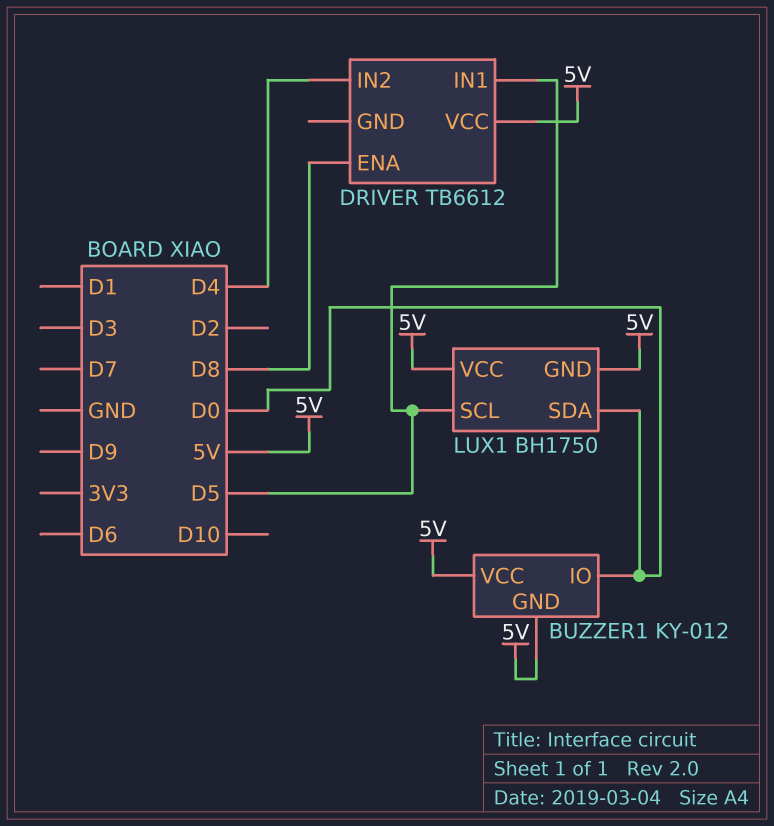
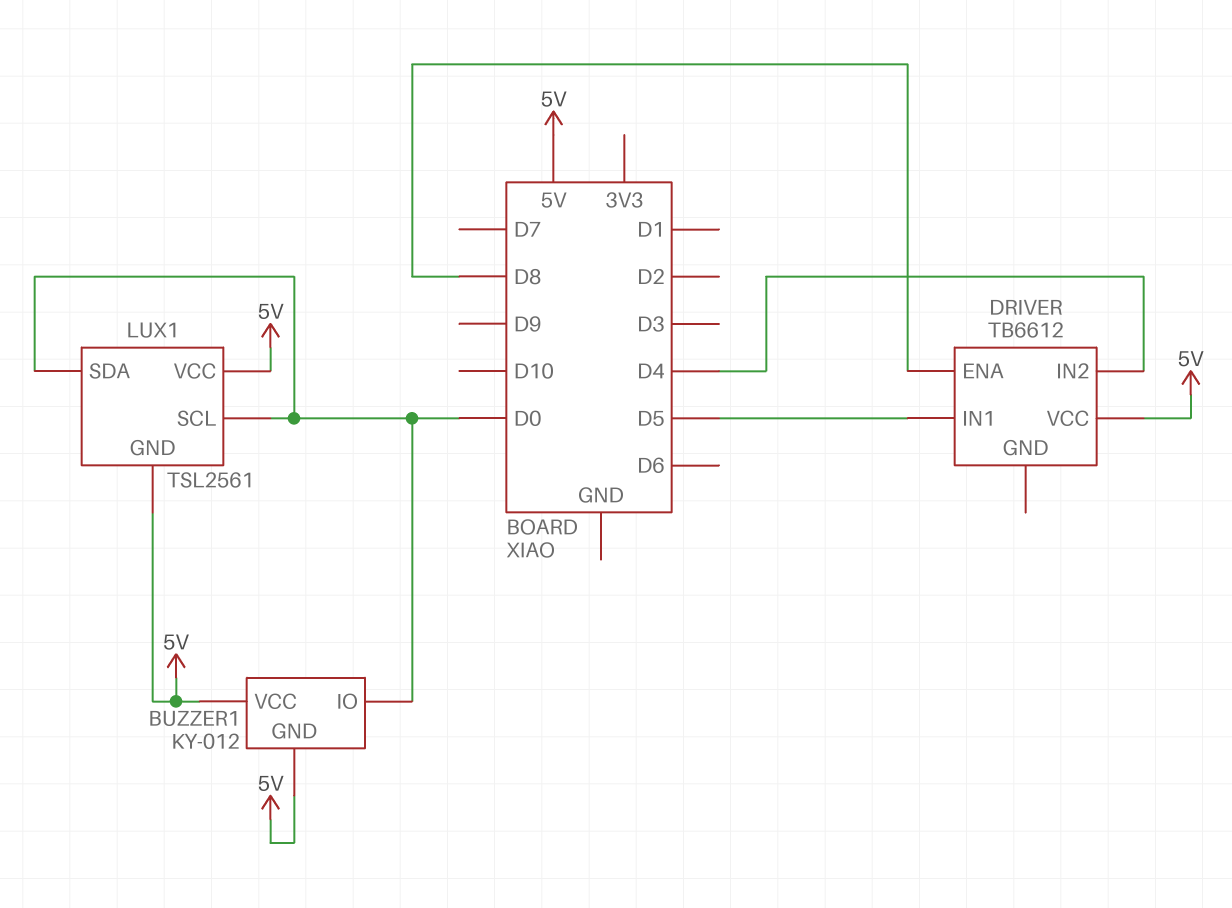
LUX1: BH1750 -> TSL2561
LUX1 pin SCL: D5 -> D0

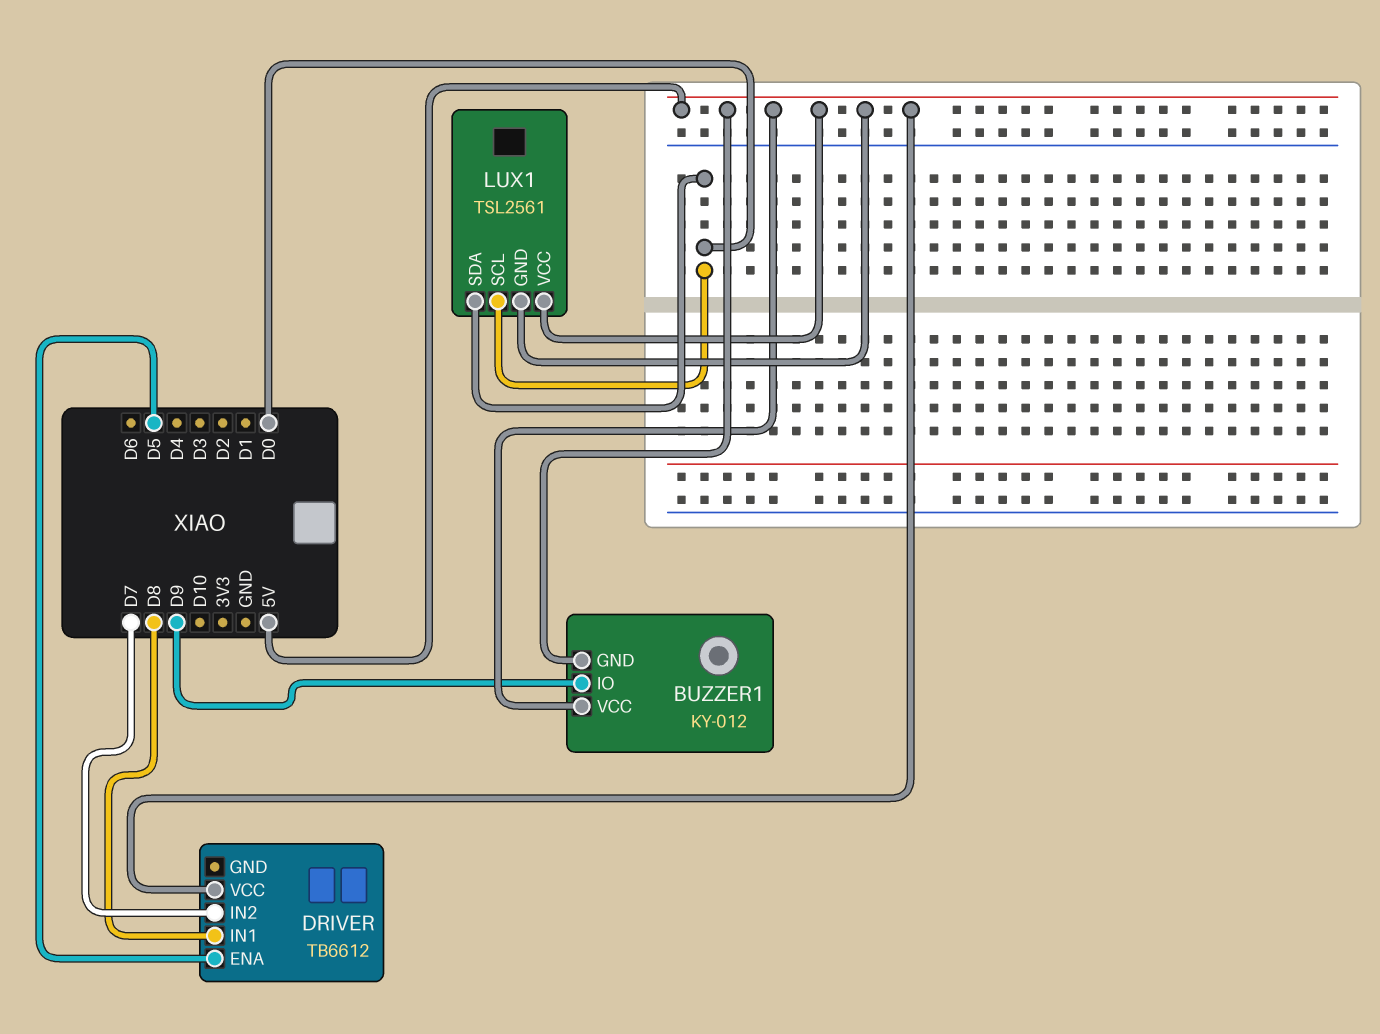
BUZZER1 pin IO: D0 -> D9
DRIVER pin ENA: D8 -> D5
DRIVER pin IN1: D5 -> D8
DRIVER pin IN2: D4 -> D7

